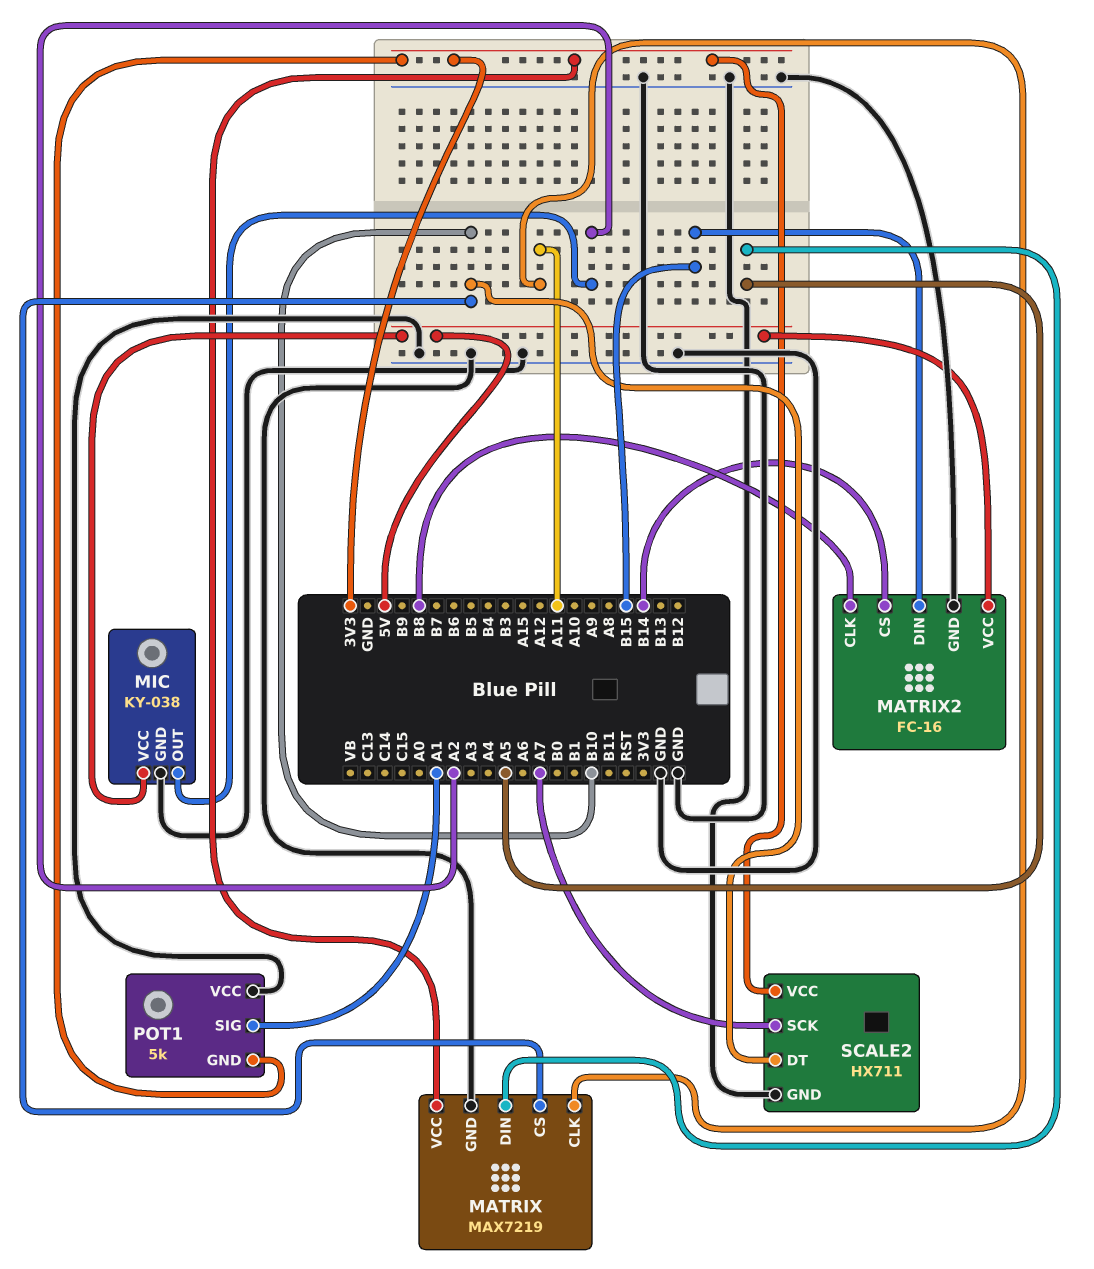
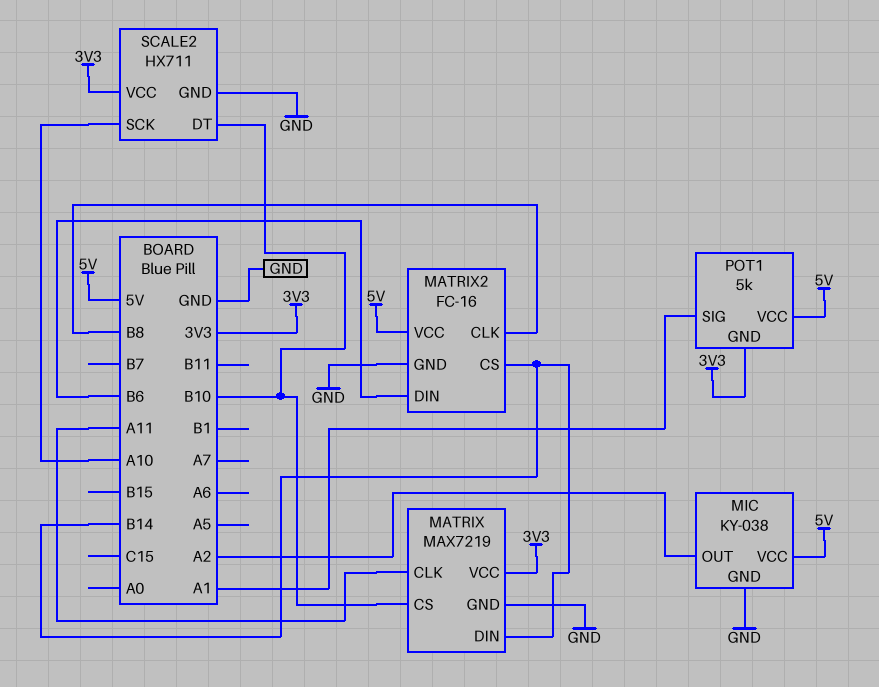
MATRIX pin DIN: A5 -> B14
MATRIX2 pin DIN: B15 -> B6
POT1 pin VCC: GND -> 5V
SCALE2 pin SCK: A7 -> A10

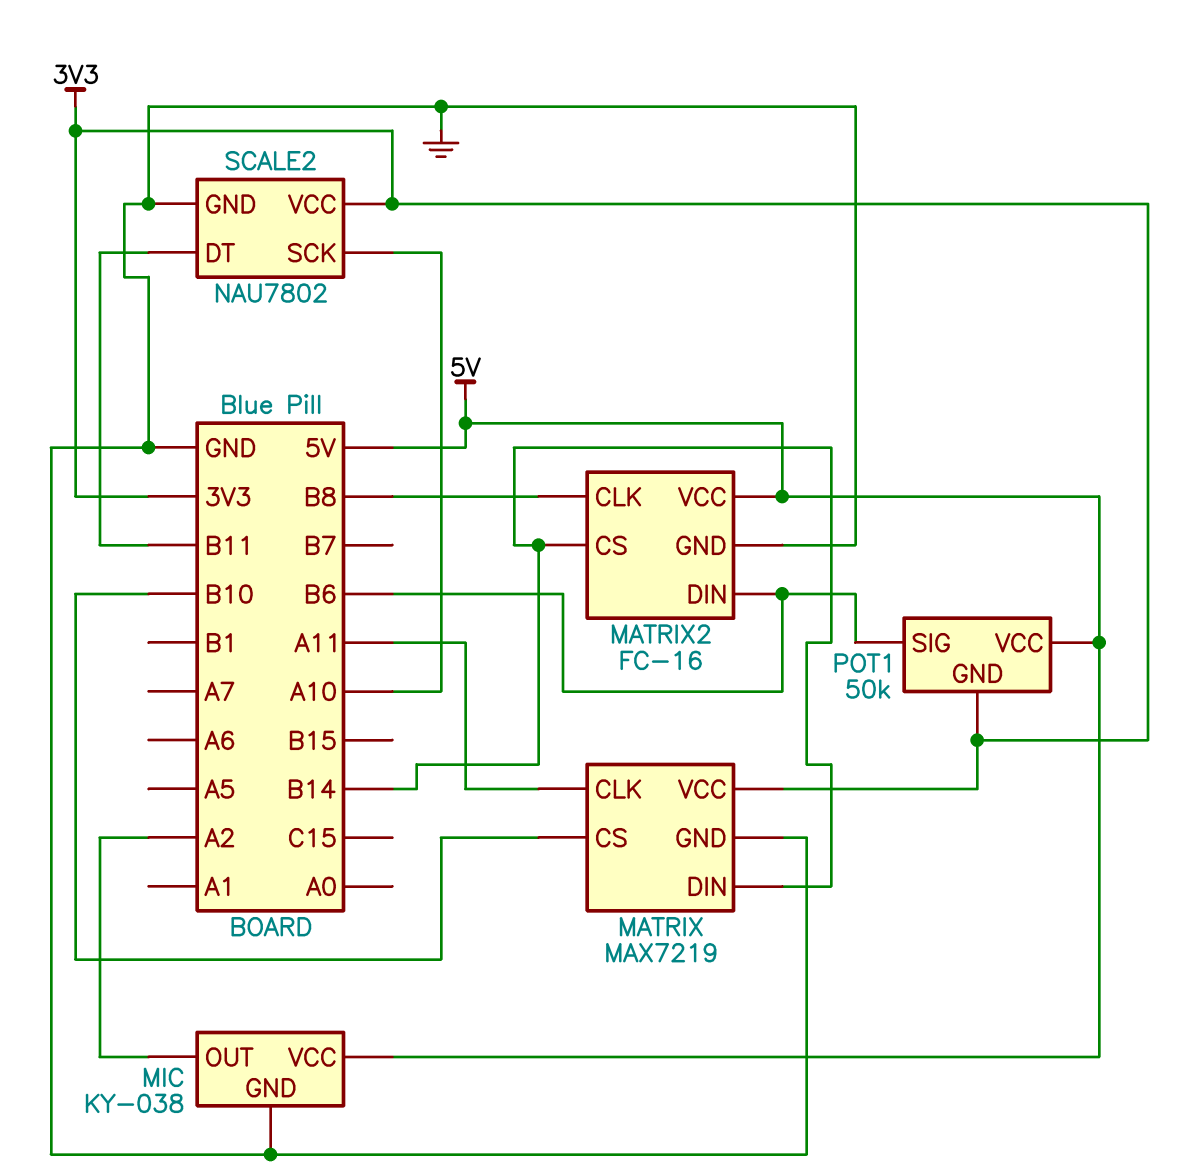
POT1: 5k -> 50k
POT1 pin SIG: A1 -> B6
SCALE2: HX711 -> NAU7802
SCALE2 pin DT: B10 -> B11

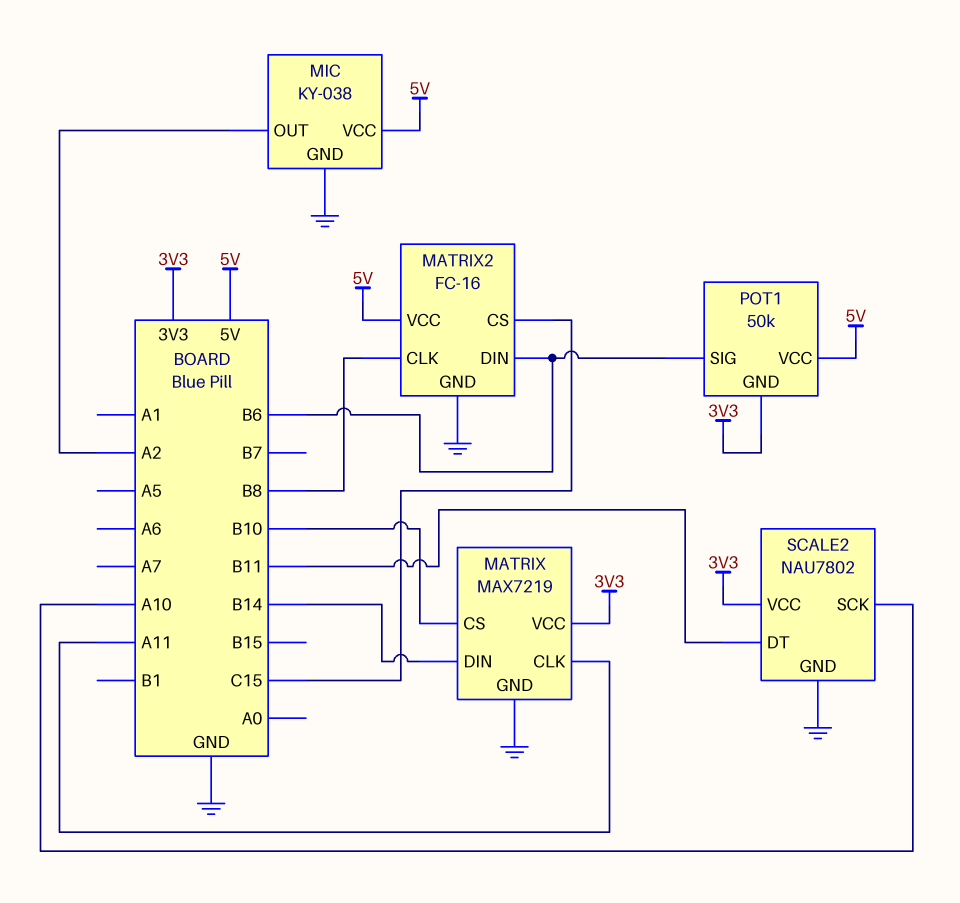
MATRIX2 pin CS: B14 -> C15

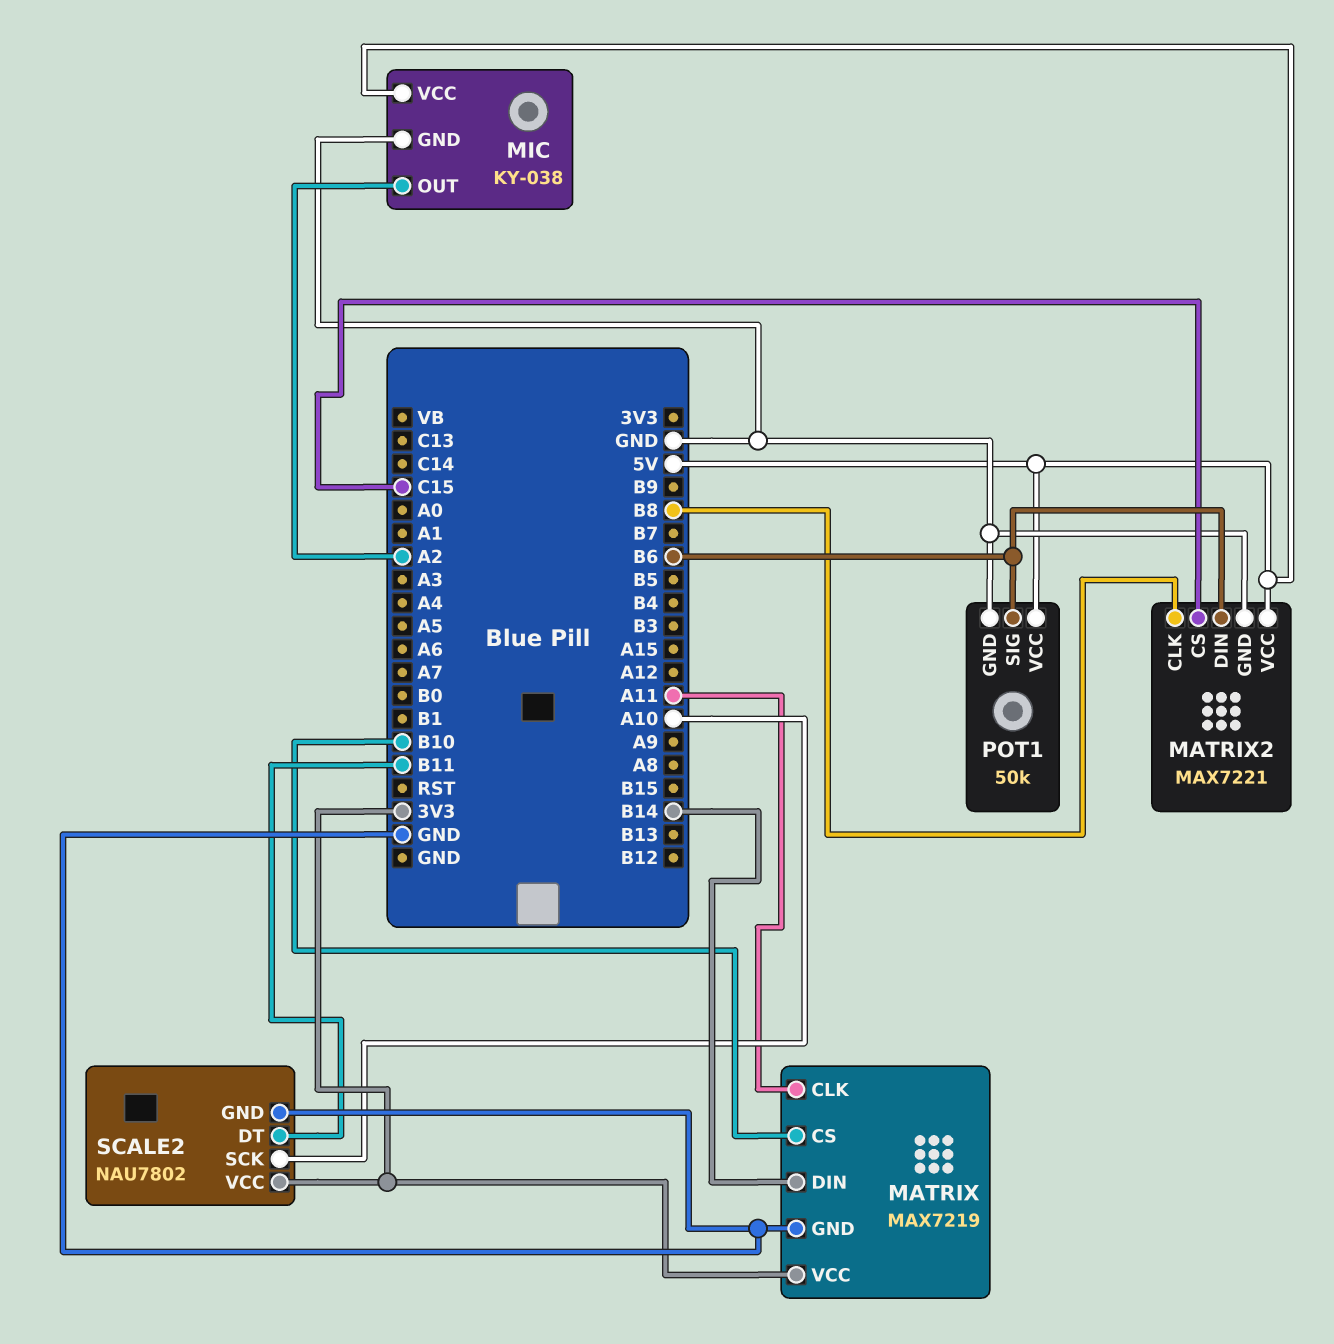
MATRIX2: FC-16 -> MAX7221
POT1 pin GND: 3V3 -> GND

